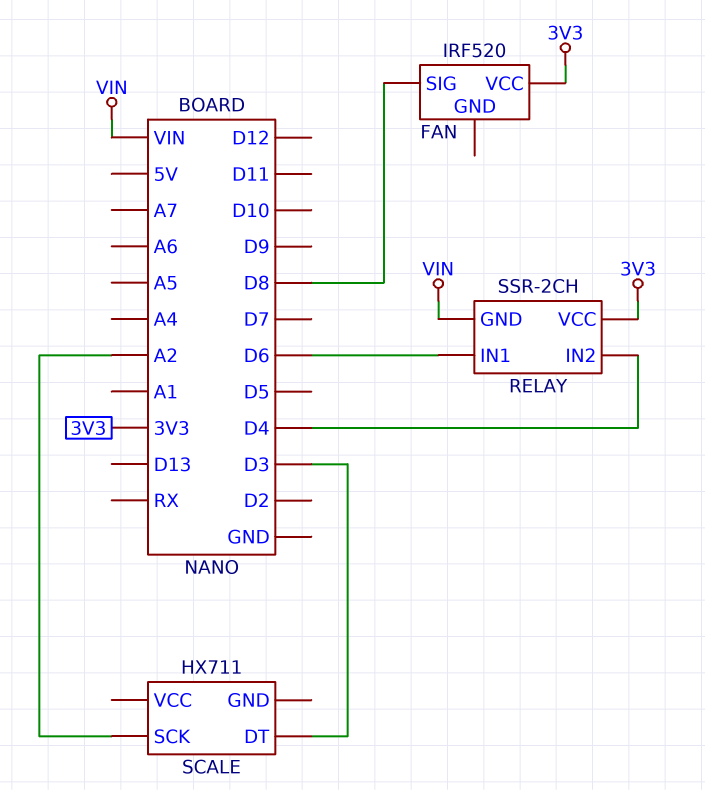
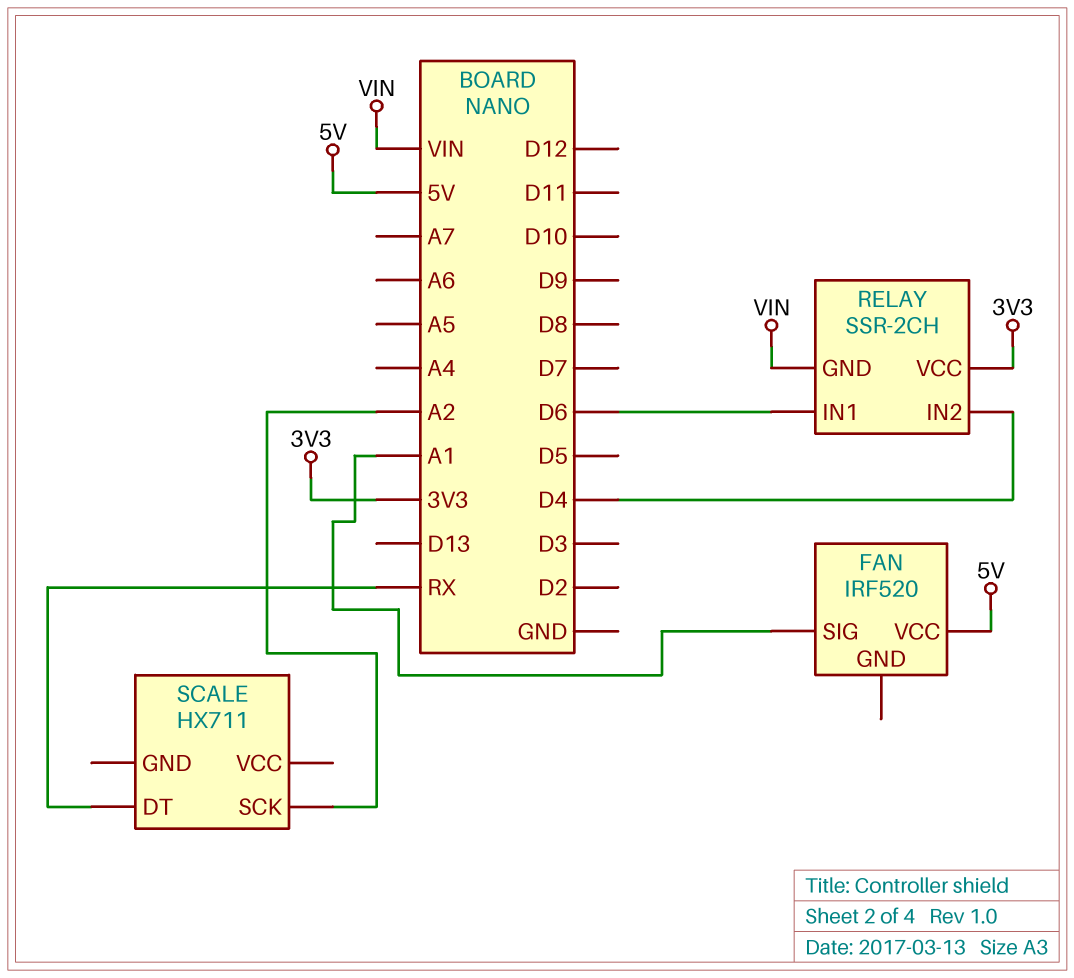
FAN pin SIG: D8 -> A1
FAN pin VCC: 3V3 -> 5V
SCALE pin DT: D3 -> RX

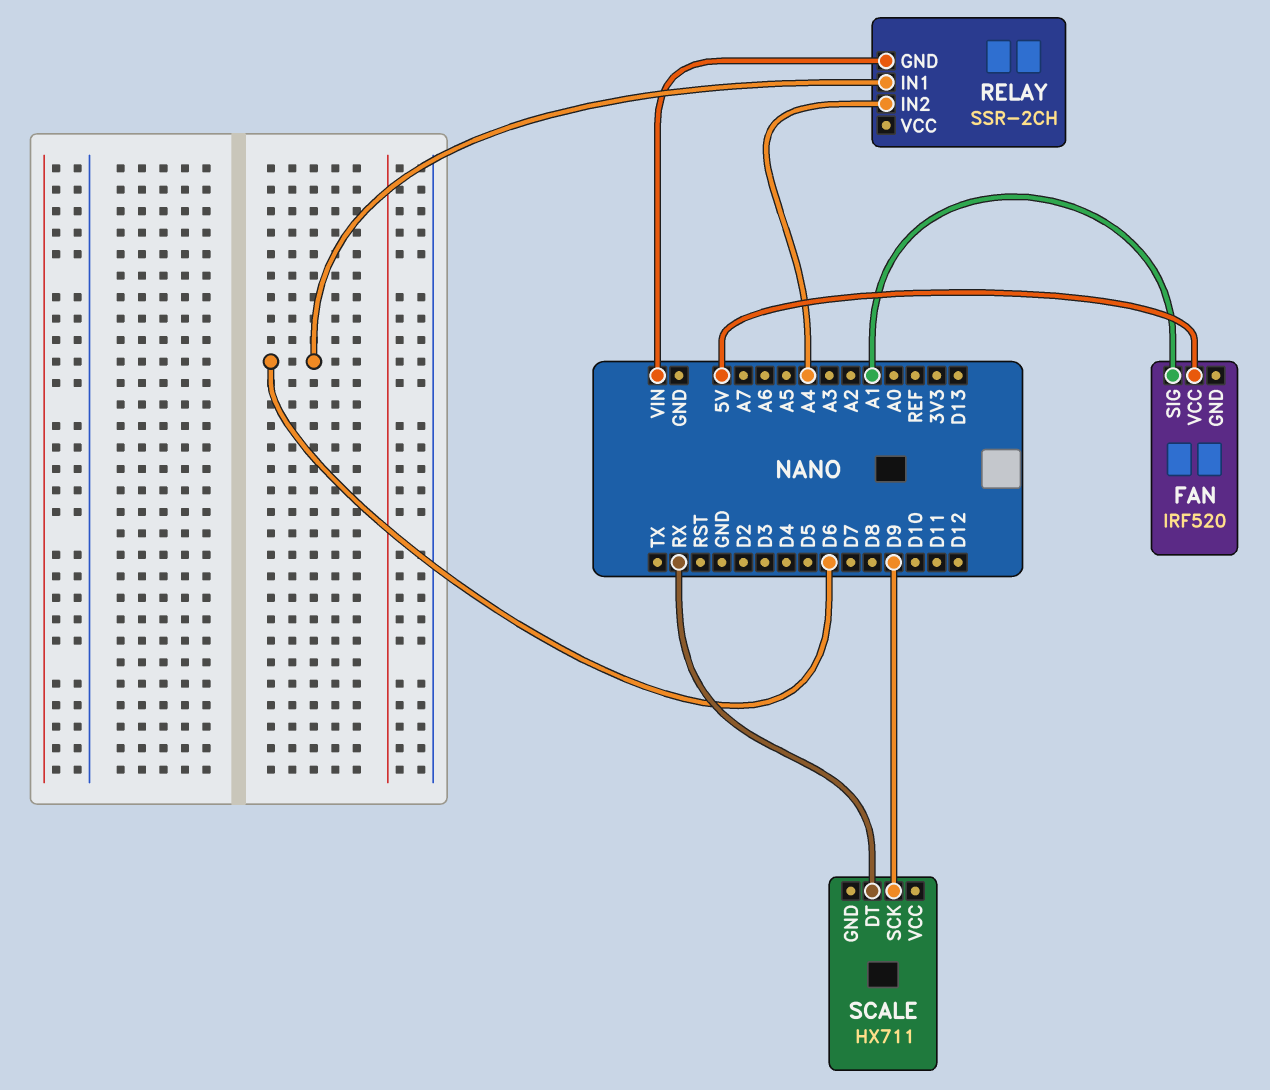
RELAY pin IN2: D4 -> A4
RELAY pin VCC: 3V3 -> none
SCALE pin SCK: A2 -> D9

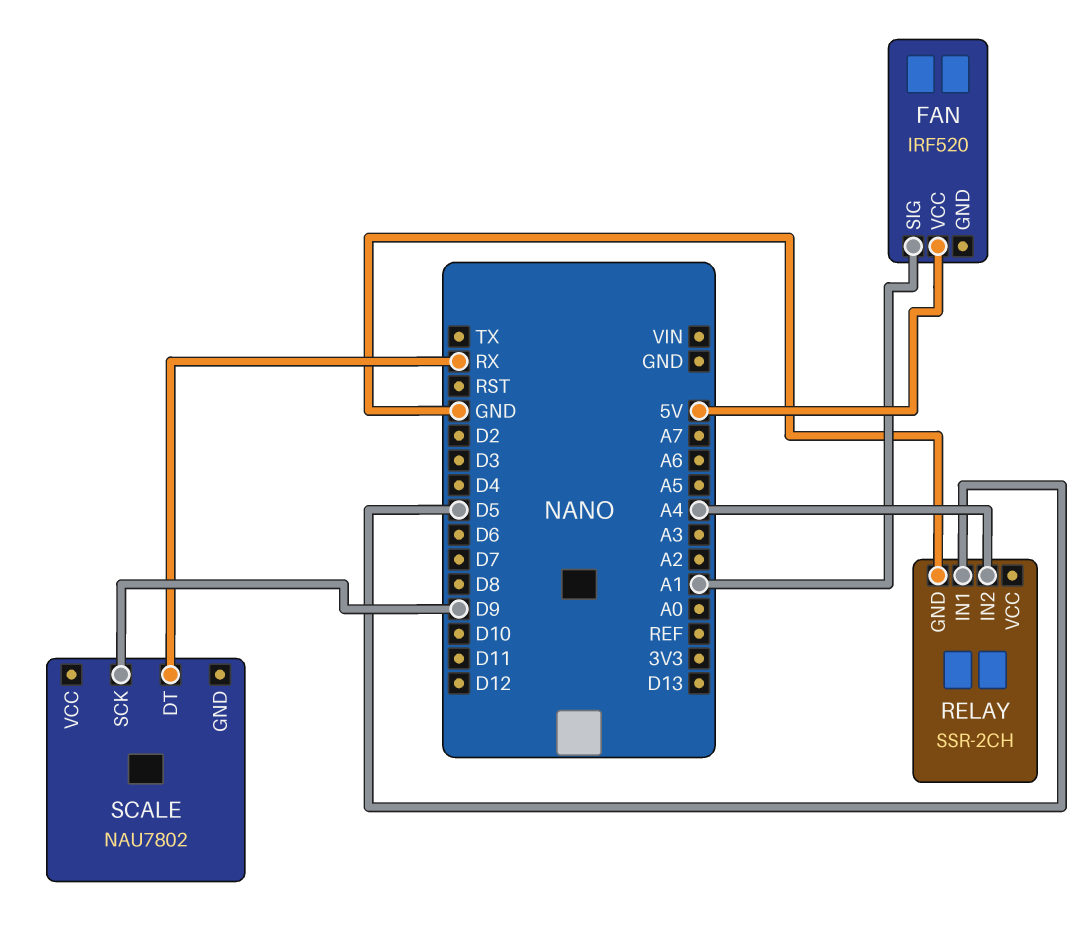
RELAY pin GND: VIN -> GND
RELAY pin IN1: D6 -> D5
SCALE: HX711 -> NAU7802

